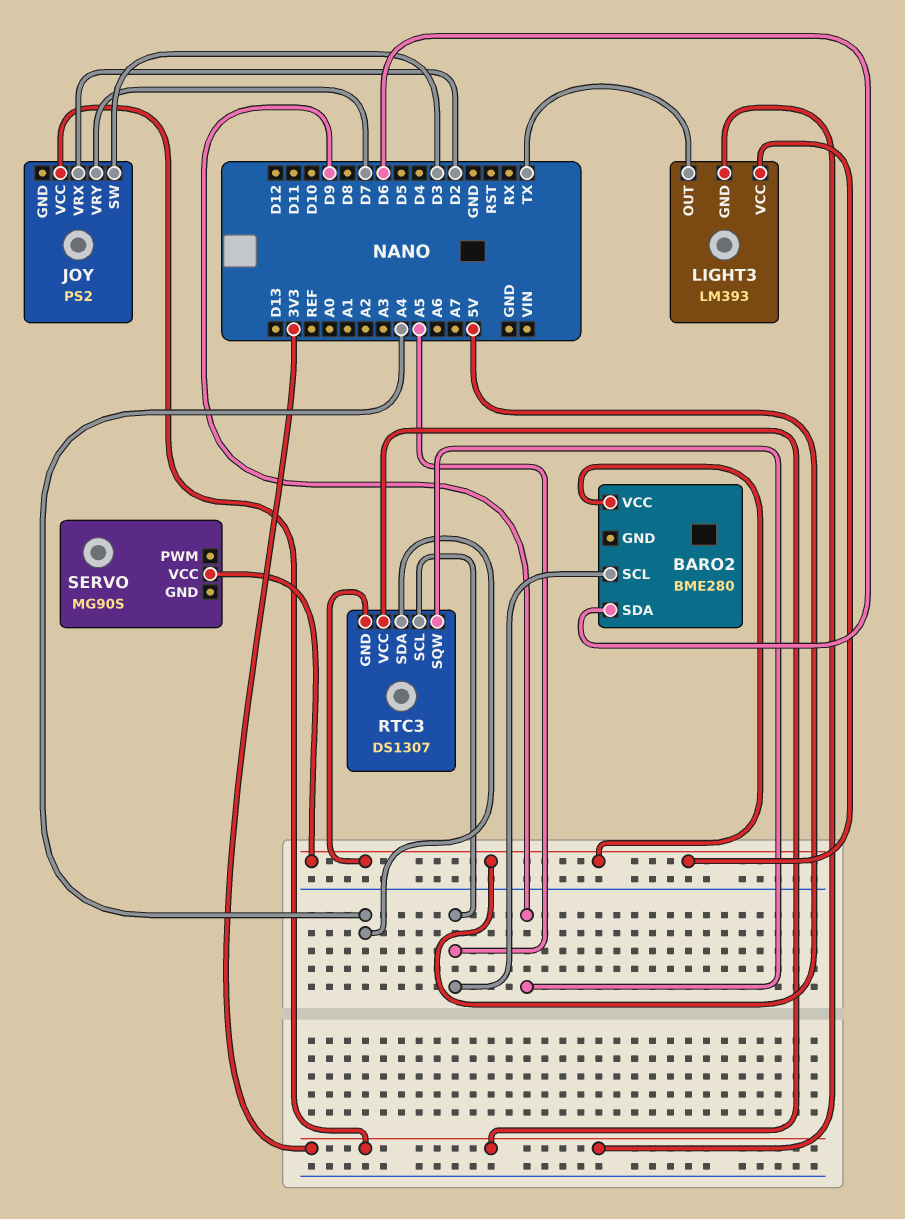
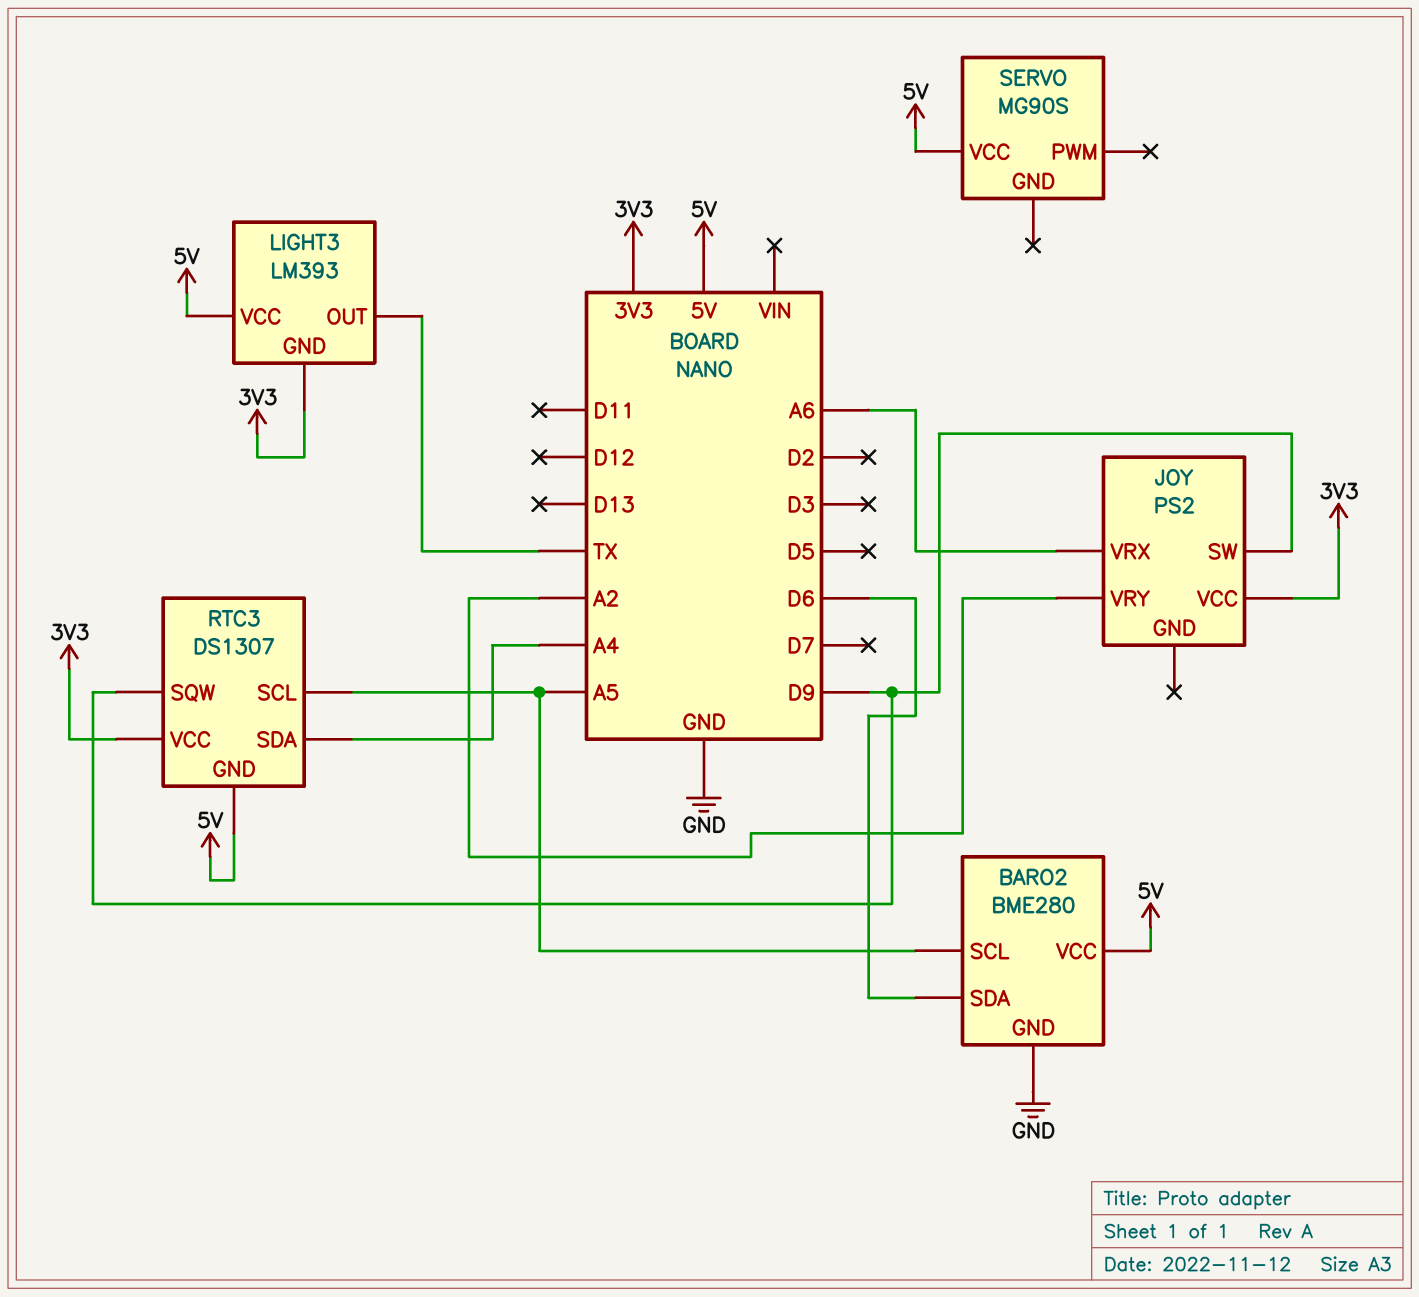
BARO2 pin GND: none -> GND
JOY pin SW: D3 -> D9
JOY pin VRX: D2 -> A6
JOY pin VRY: D7 -> A2

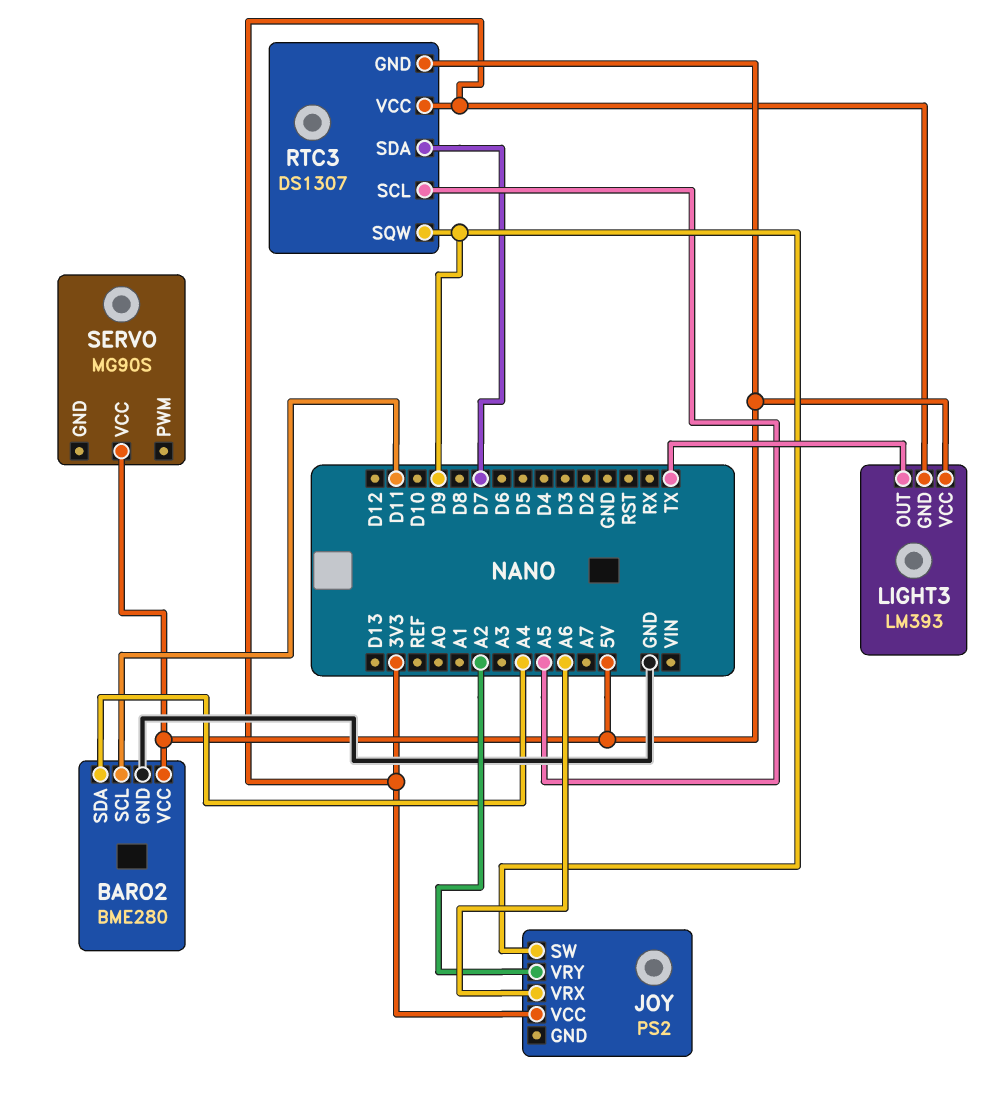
BARO2 pin SCL: A5 -> D11
BARO2 pin SDA: D6 -> A4
RTC3 pin SDA: A4 -> D7

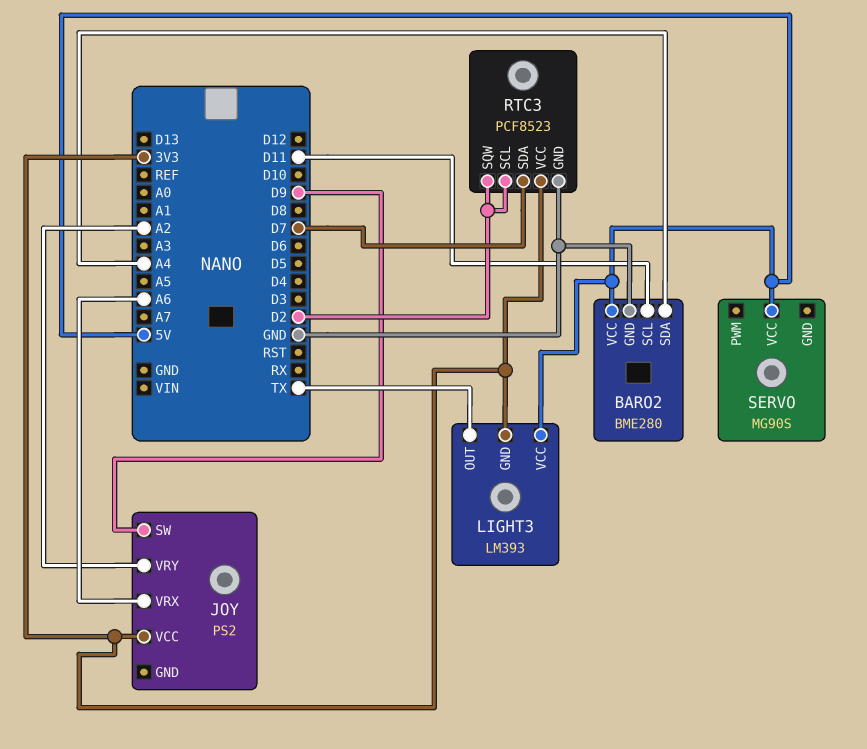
RTC3: DS1307 -> PCF8523
RTC3 pin GND: 5V -> GND
RTC3 pin SCL: A5 -> D2
RTC3 pin SQW: D9 -> D2

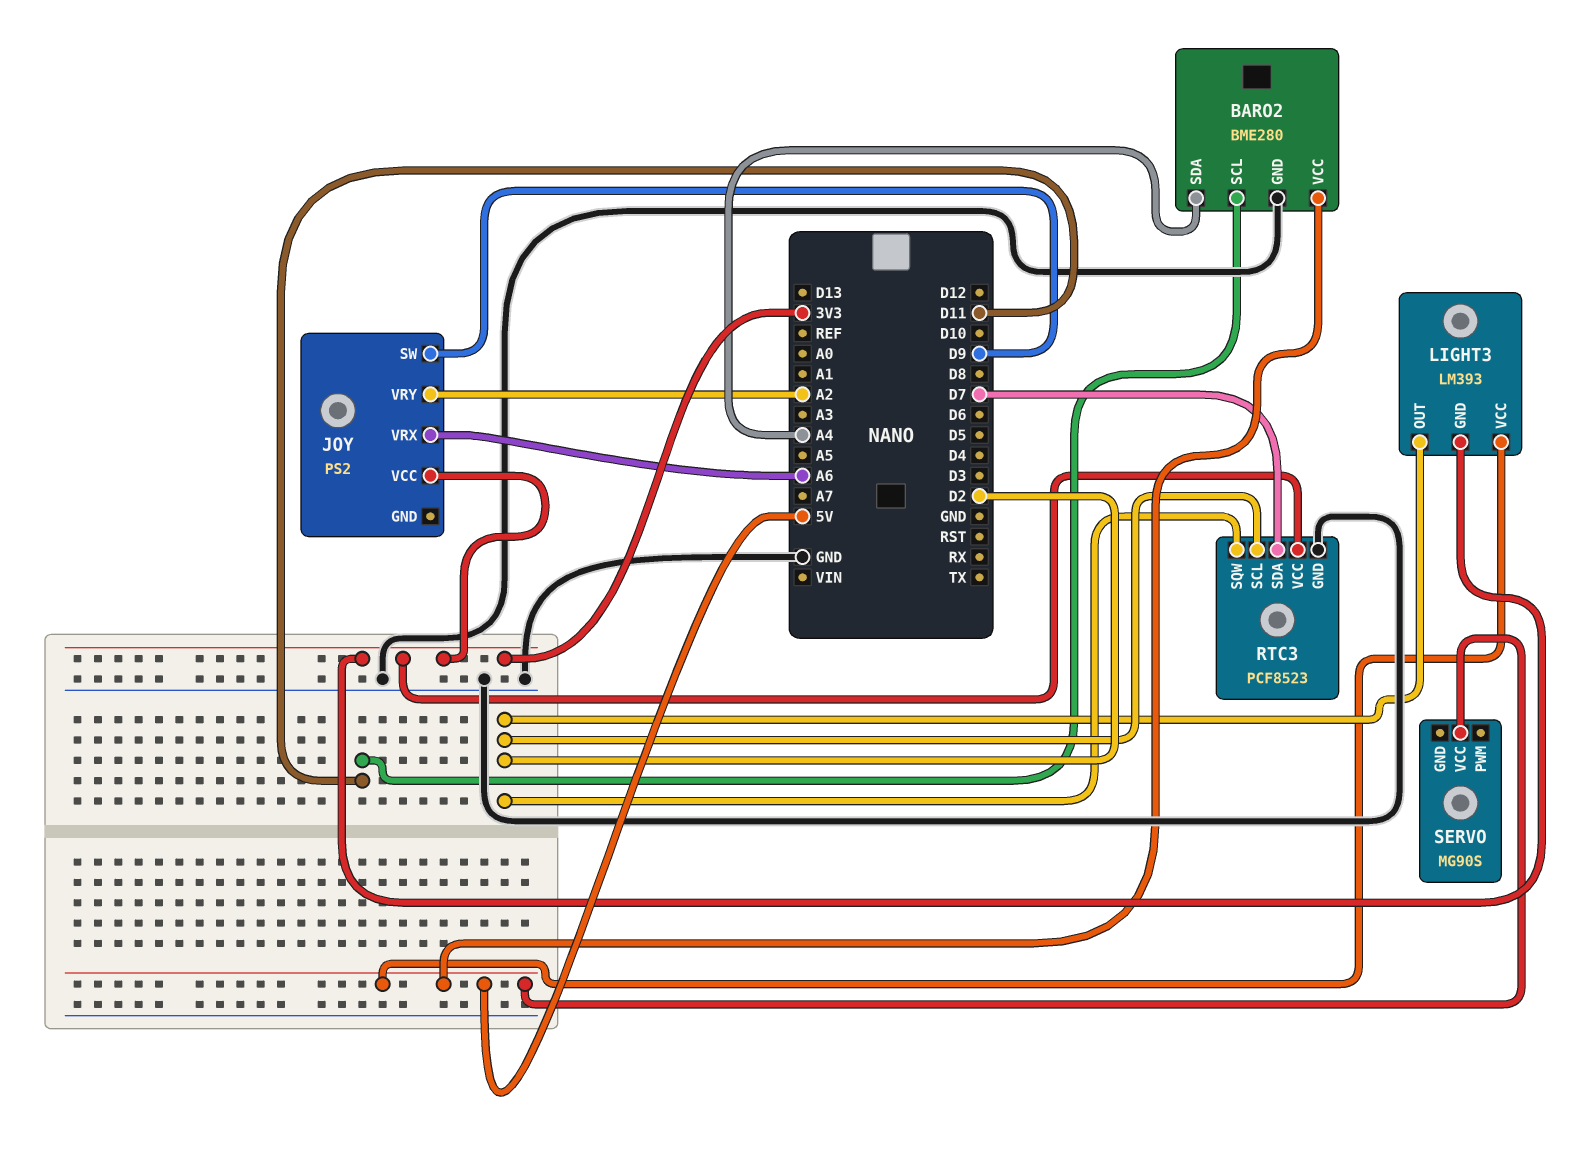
LIGHT3 pin OUT: TX -> D2

